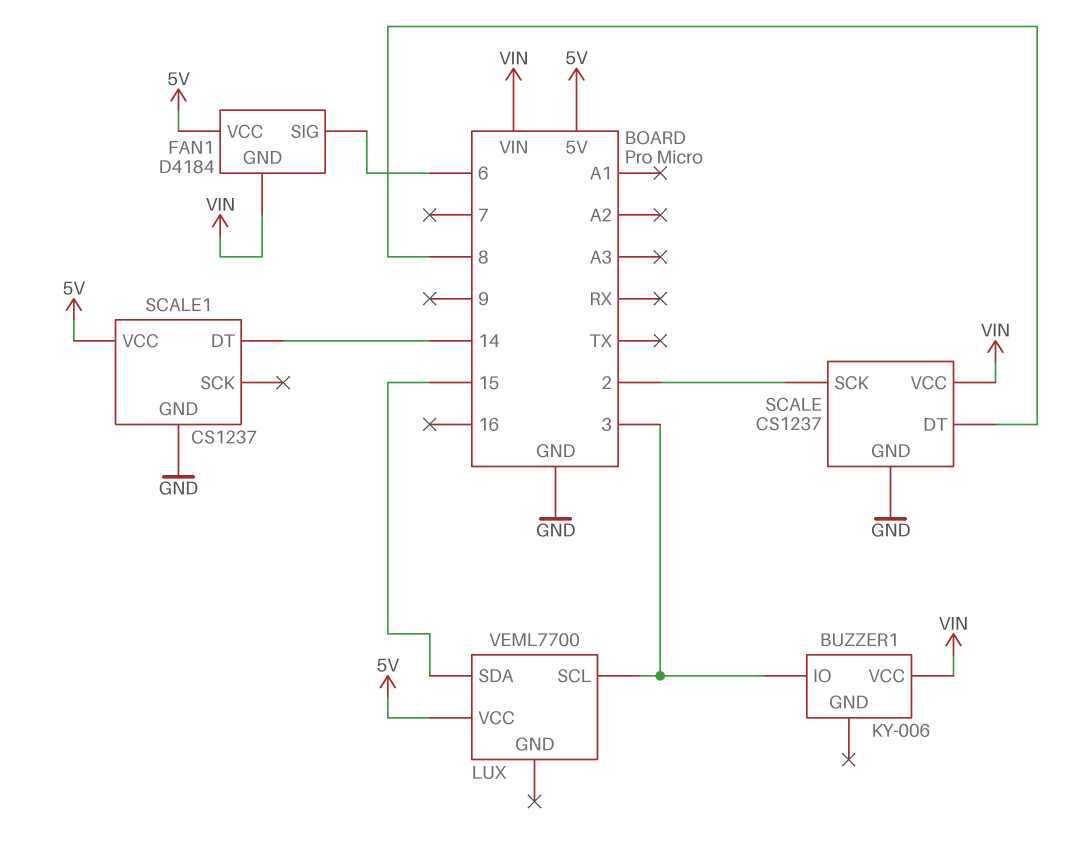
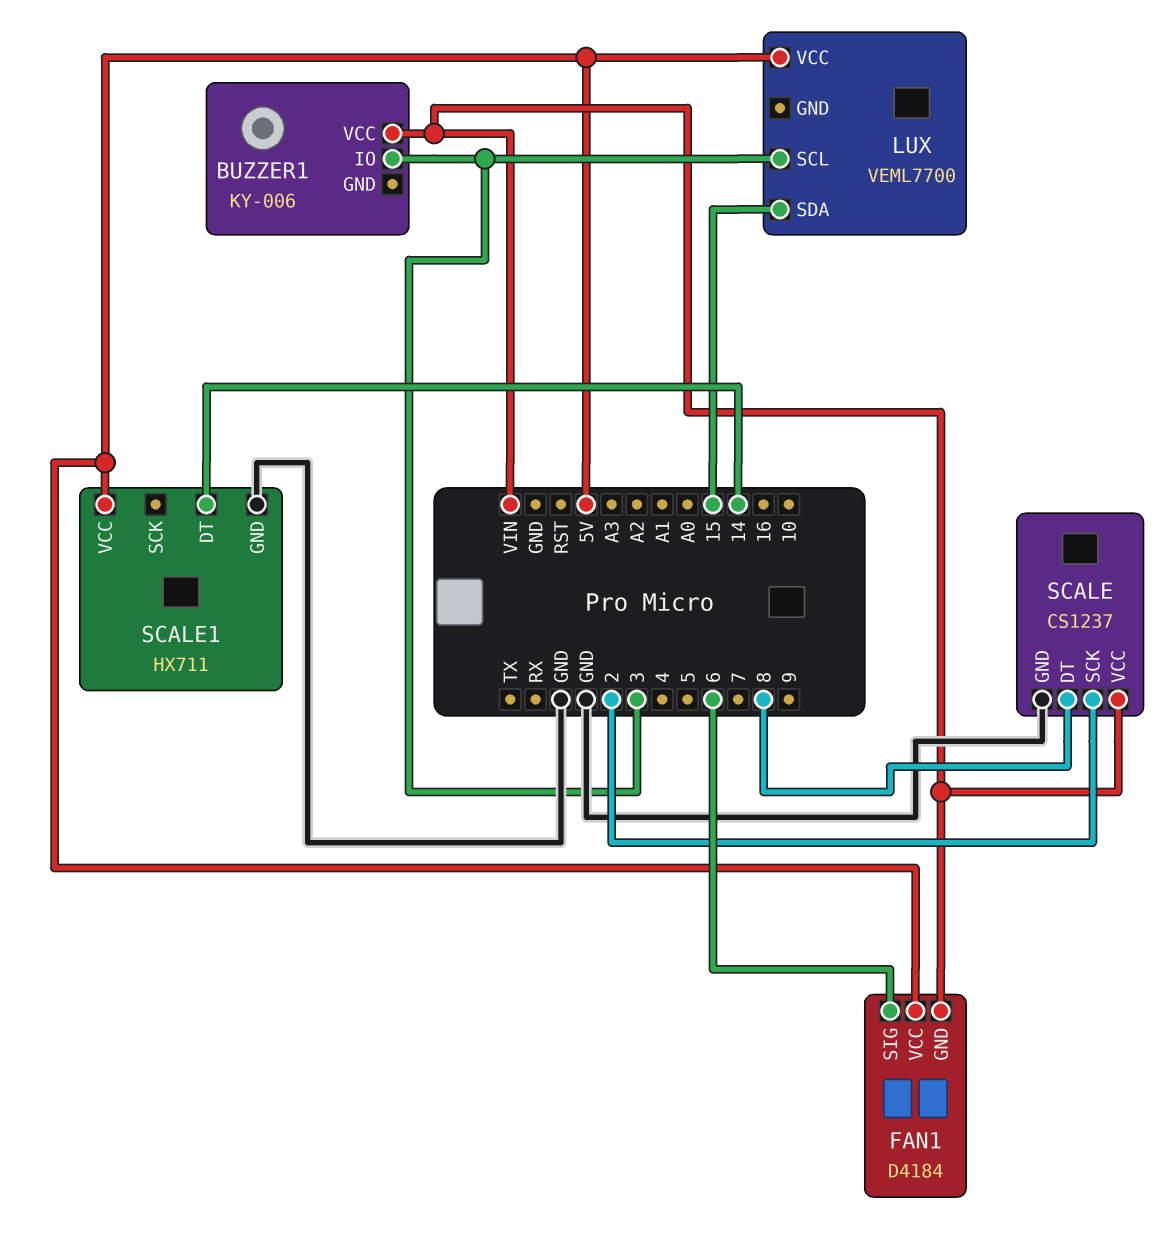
SCALE1: CS1237 -> HX711

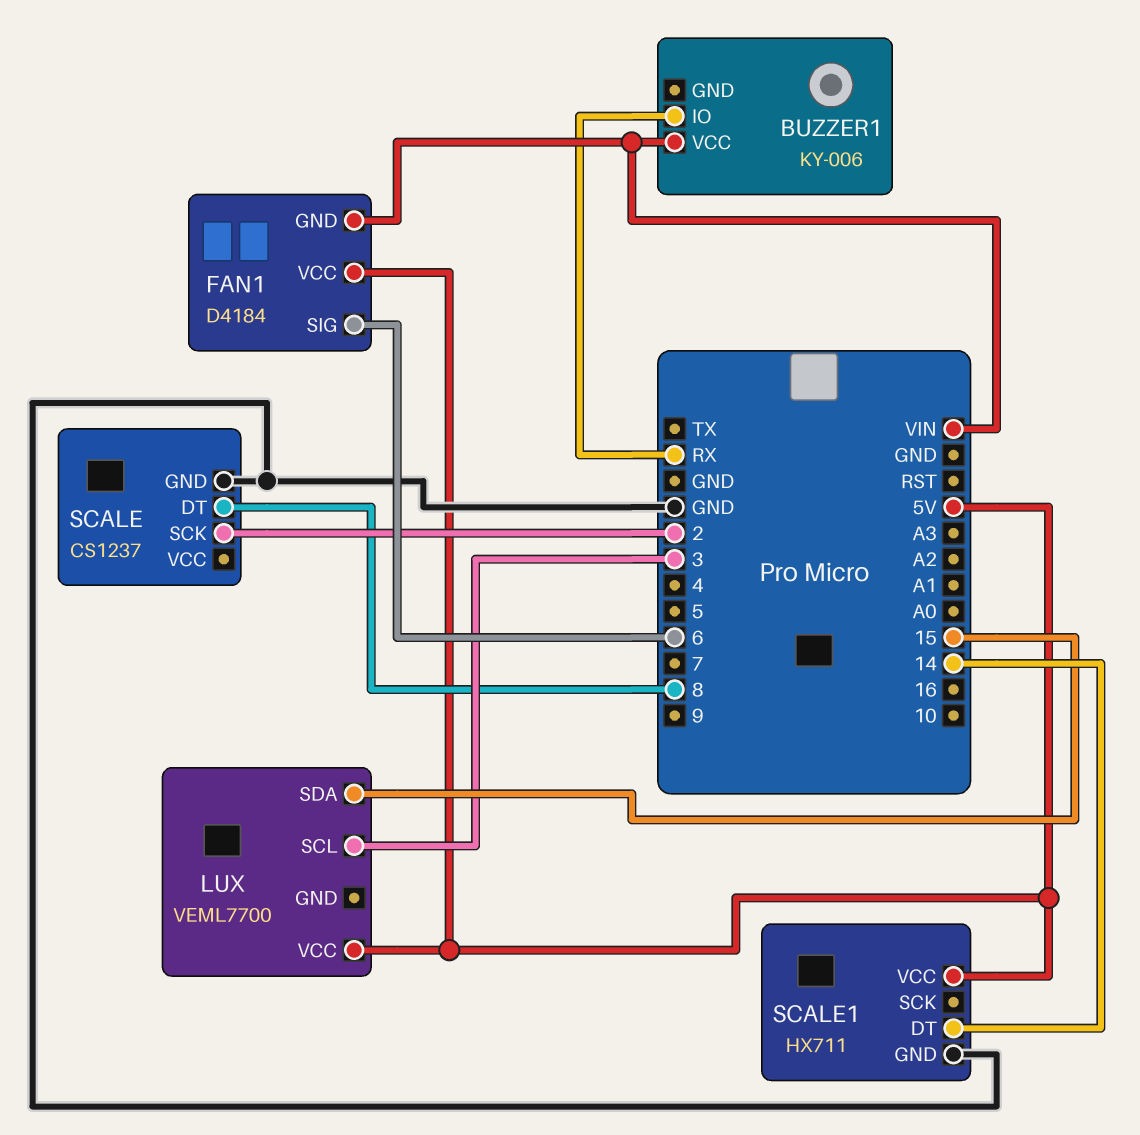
BUZZER1 pin IO: 3 -> RX
SCALE pin VCC: VIN -> none

